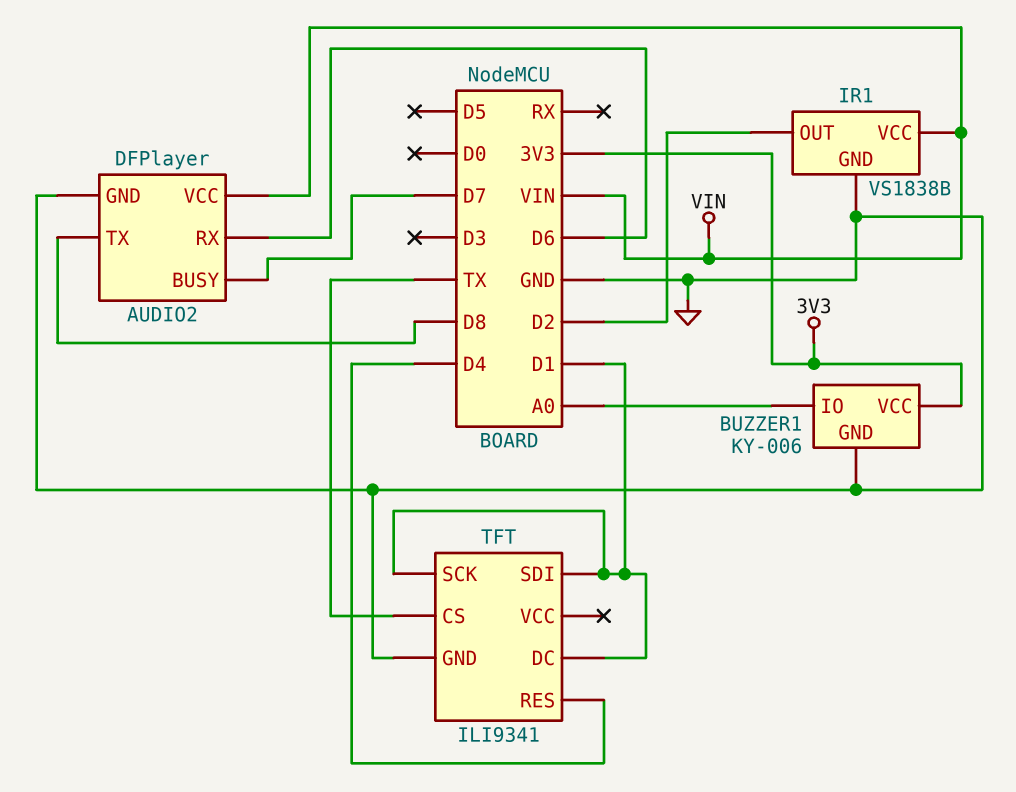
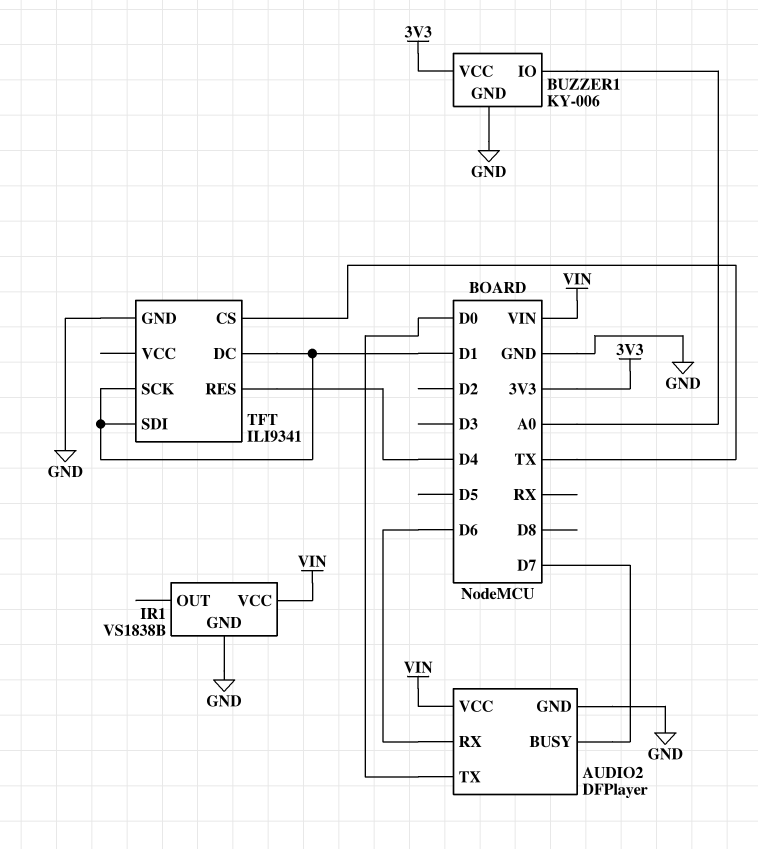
AUDIO2 pin TX: D8 -> D0
IR1 pin OUT: D2 -> none

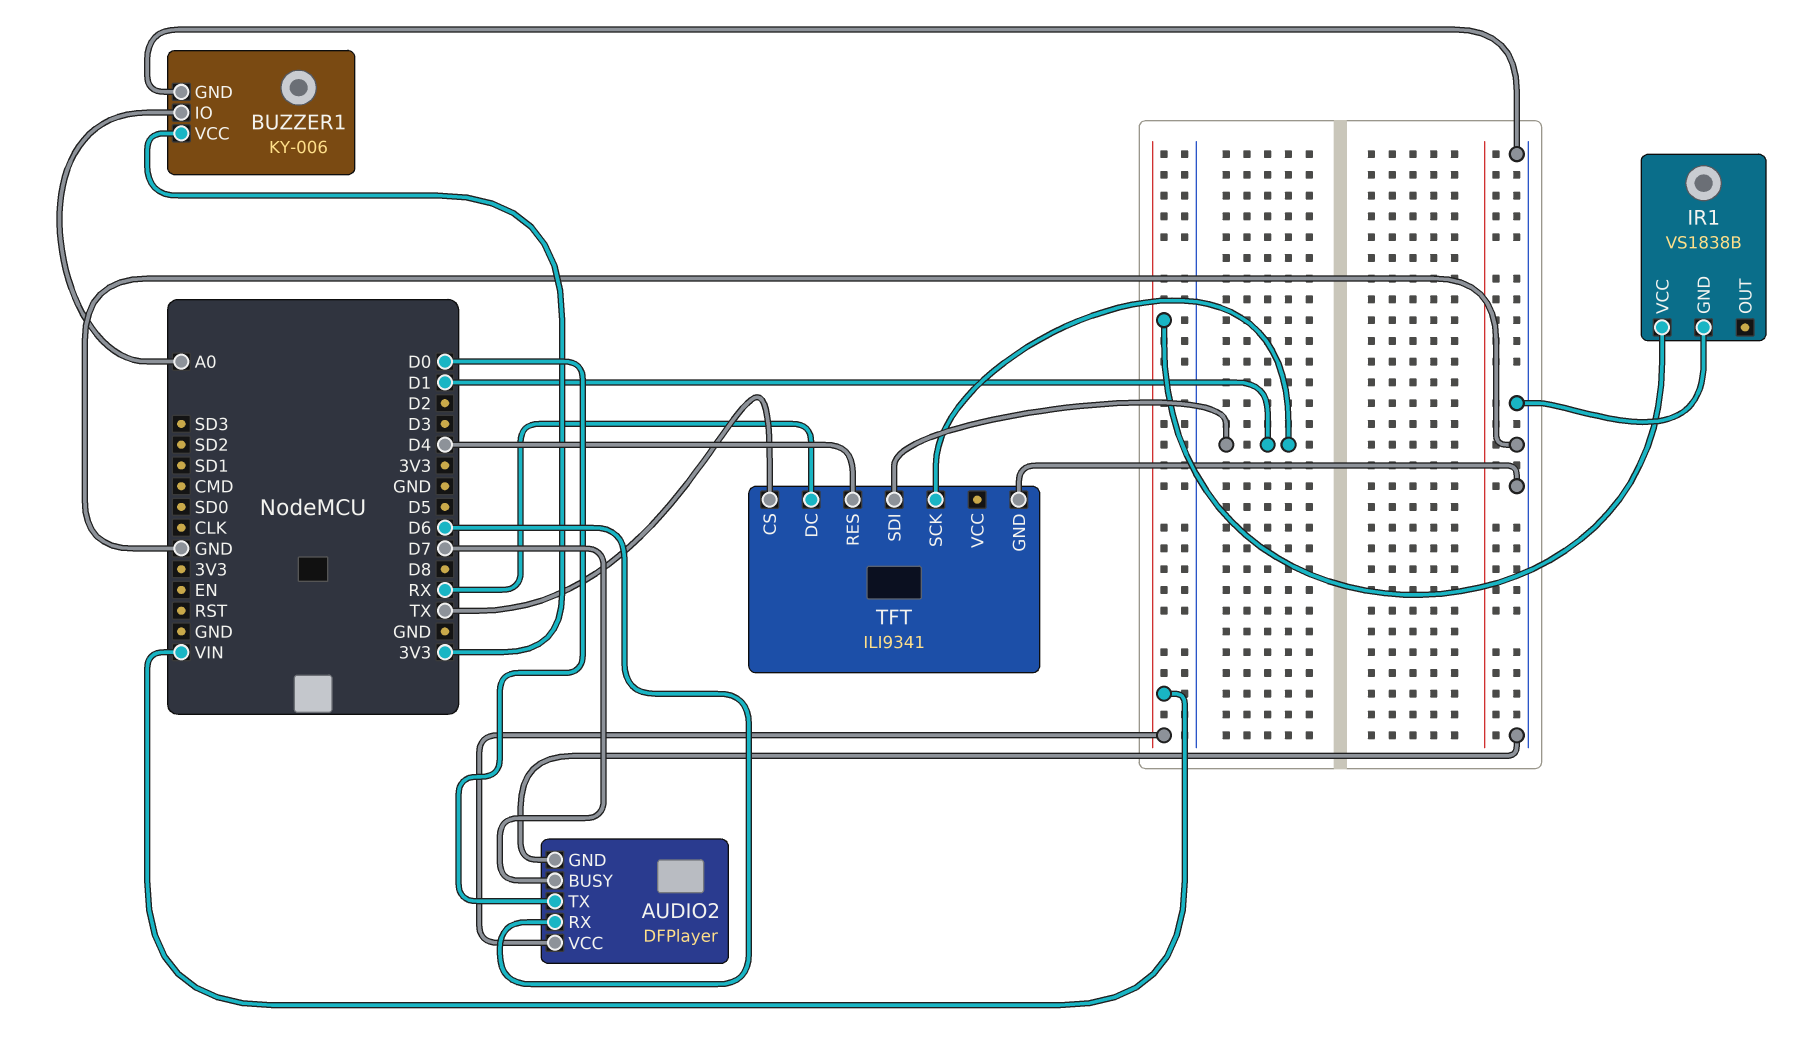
TFT pin DC: D1 -> RX

